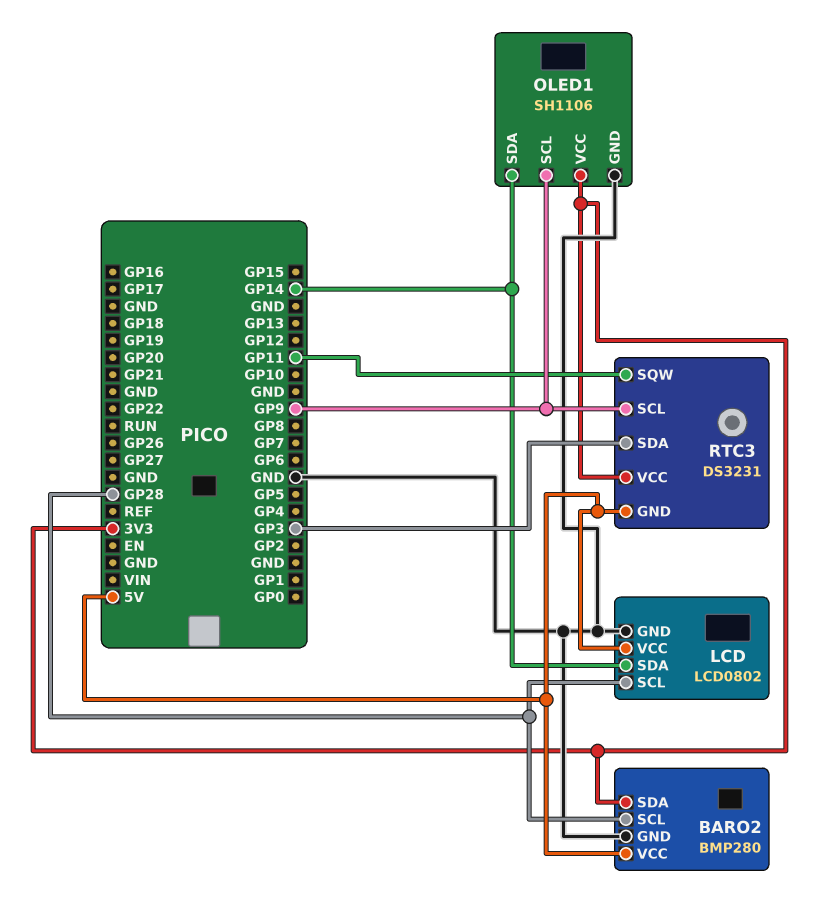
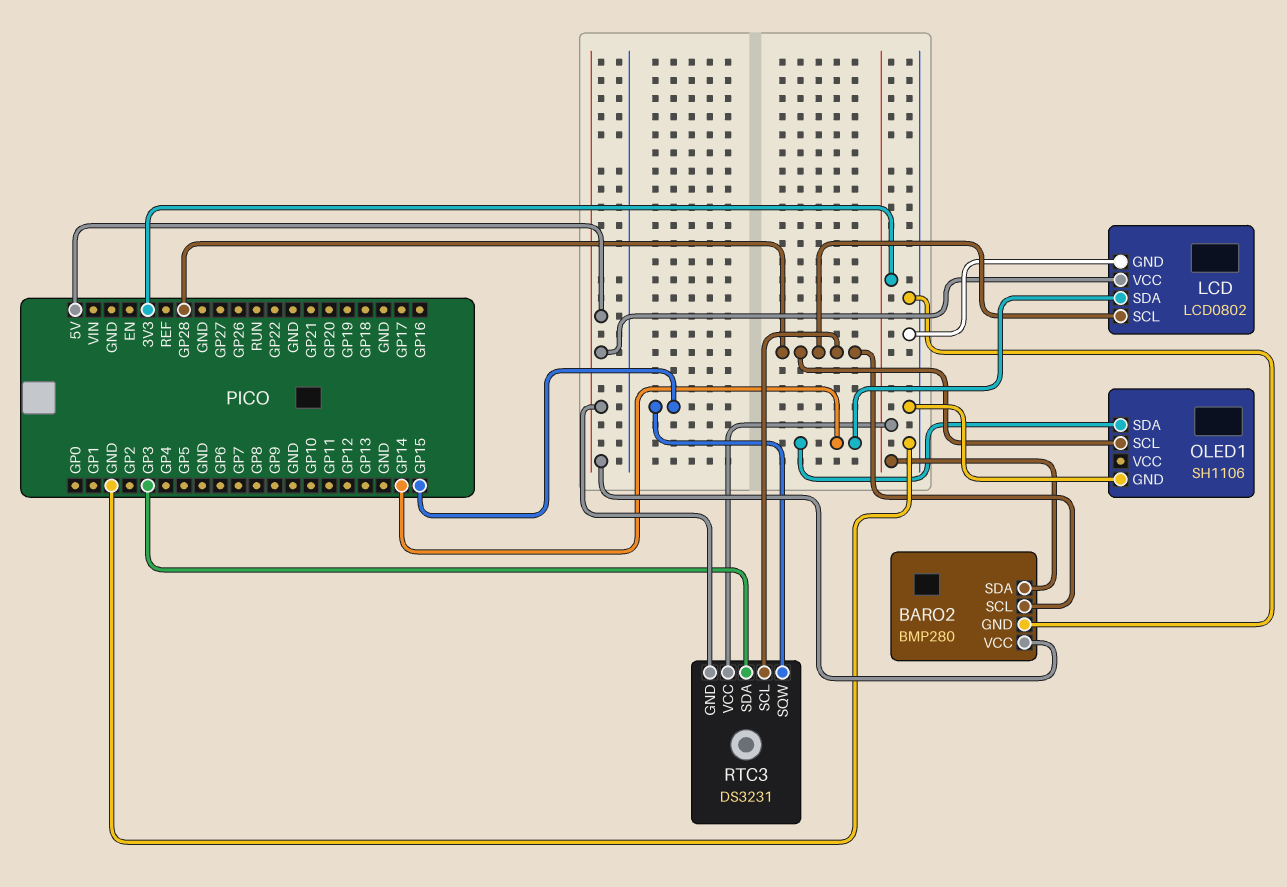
OLED1 pin SCL: GP9 -> GP28
OLED1 pin VCC: 3V3 -> none
RTC3 pin SCL: GP9 -> GP28
RTC3 pin SQW: GP11 -> GP15

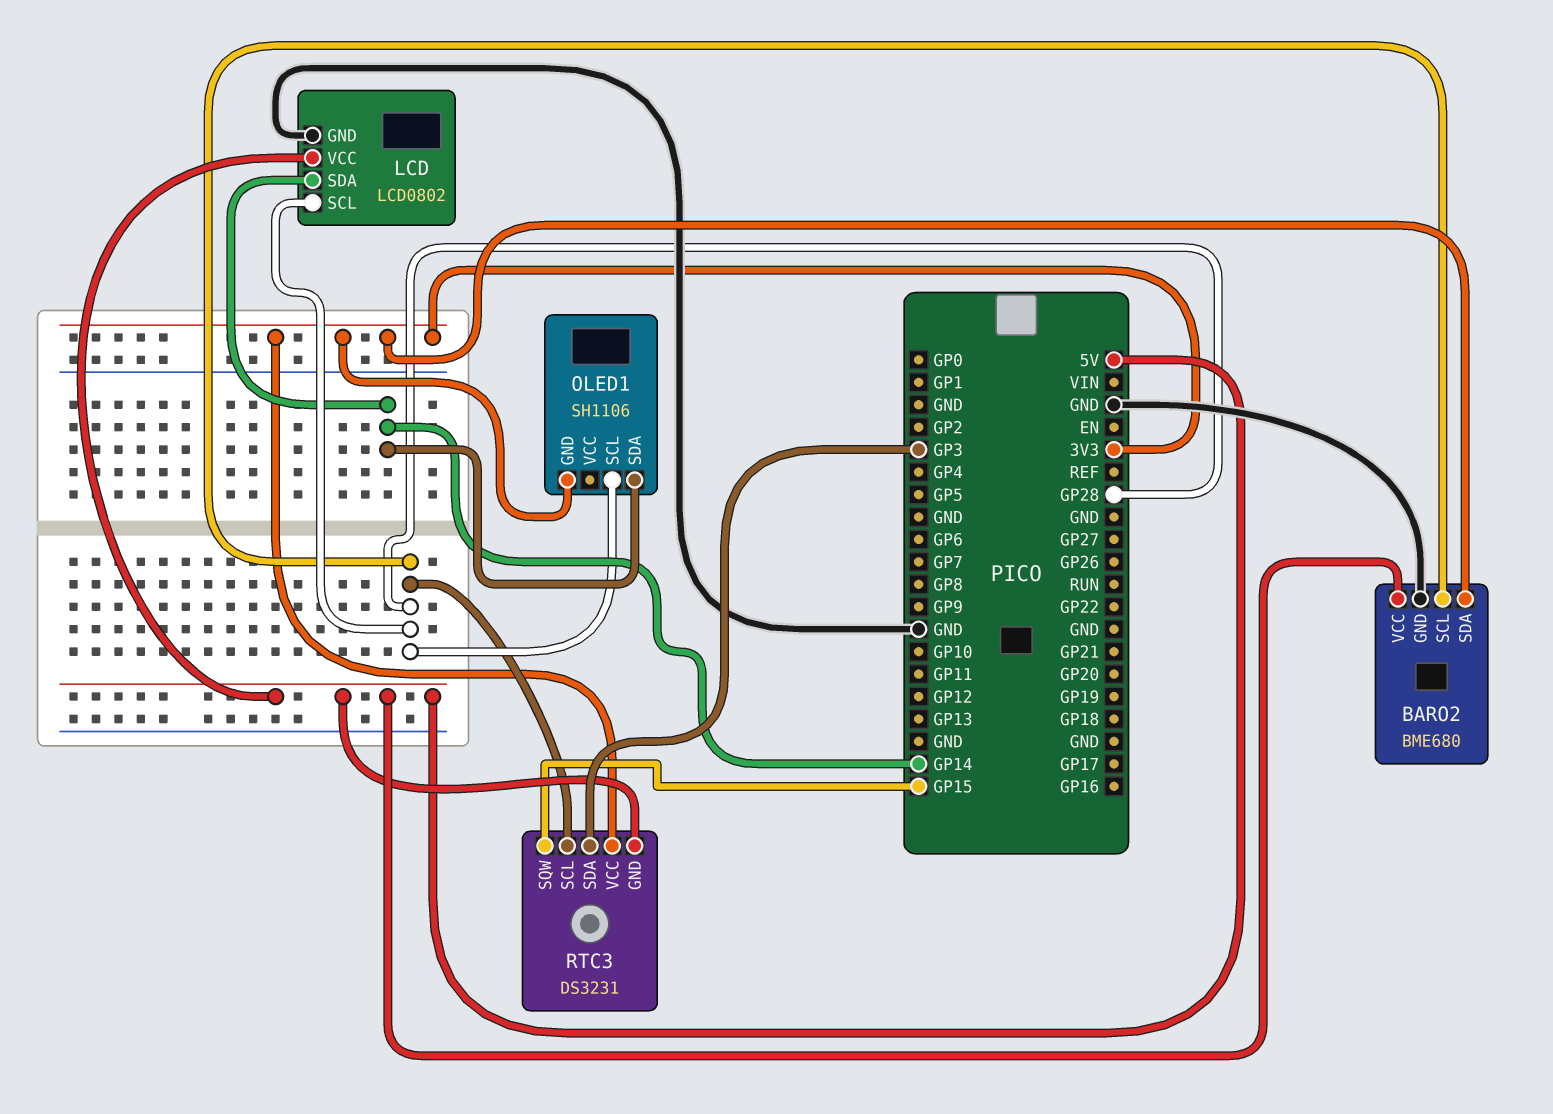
BARO2: BMP280 -> BME680
OLED1 pin GND: GND -> 3V3

